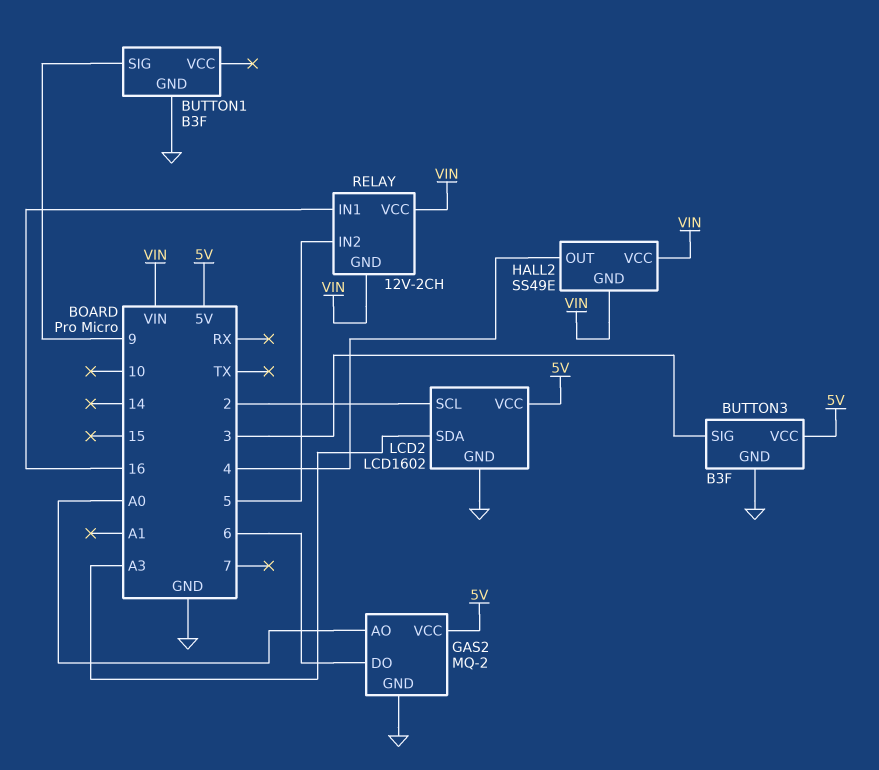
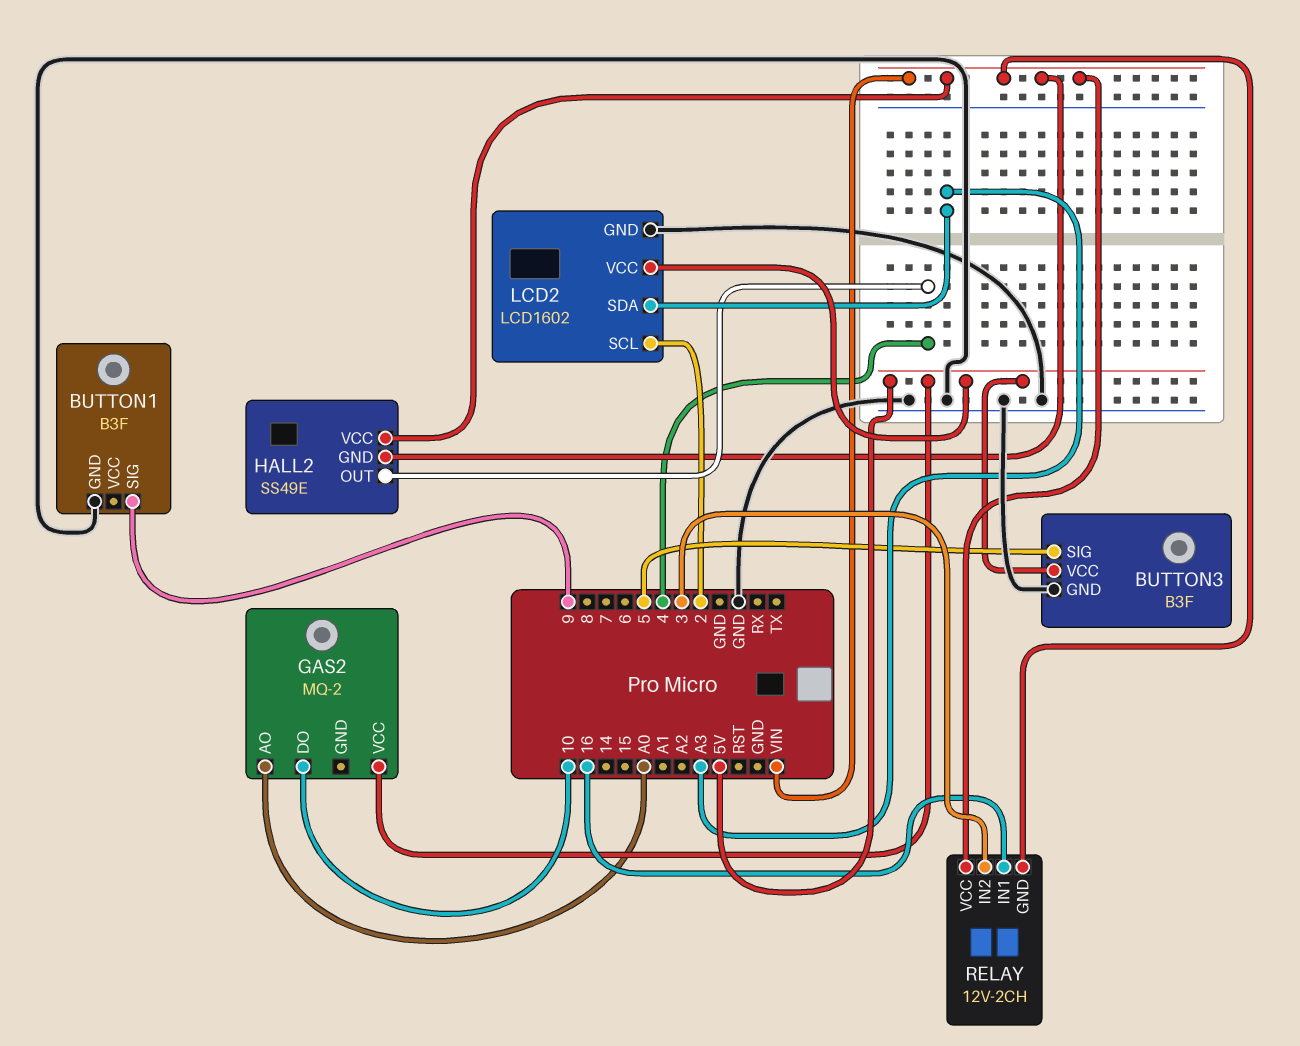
BUTTON3 pin SIG: 3 -> 5
GAS2 pin DO: 6 -> 10
GAS2 pin GND: GND -> none
RELAY pin IN2: 5 -> 3

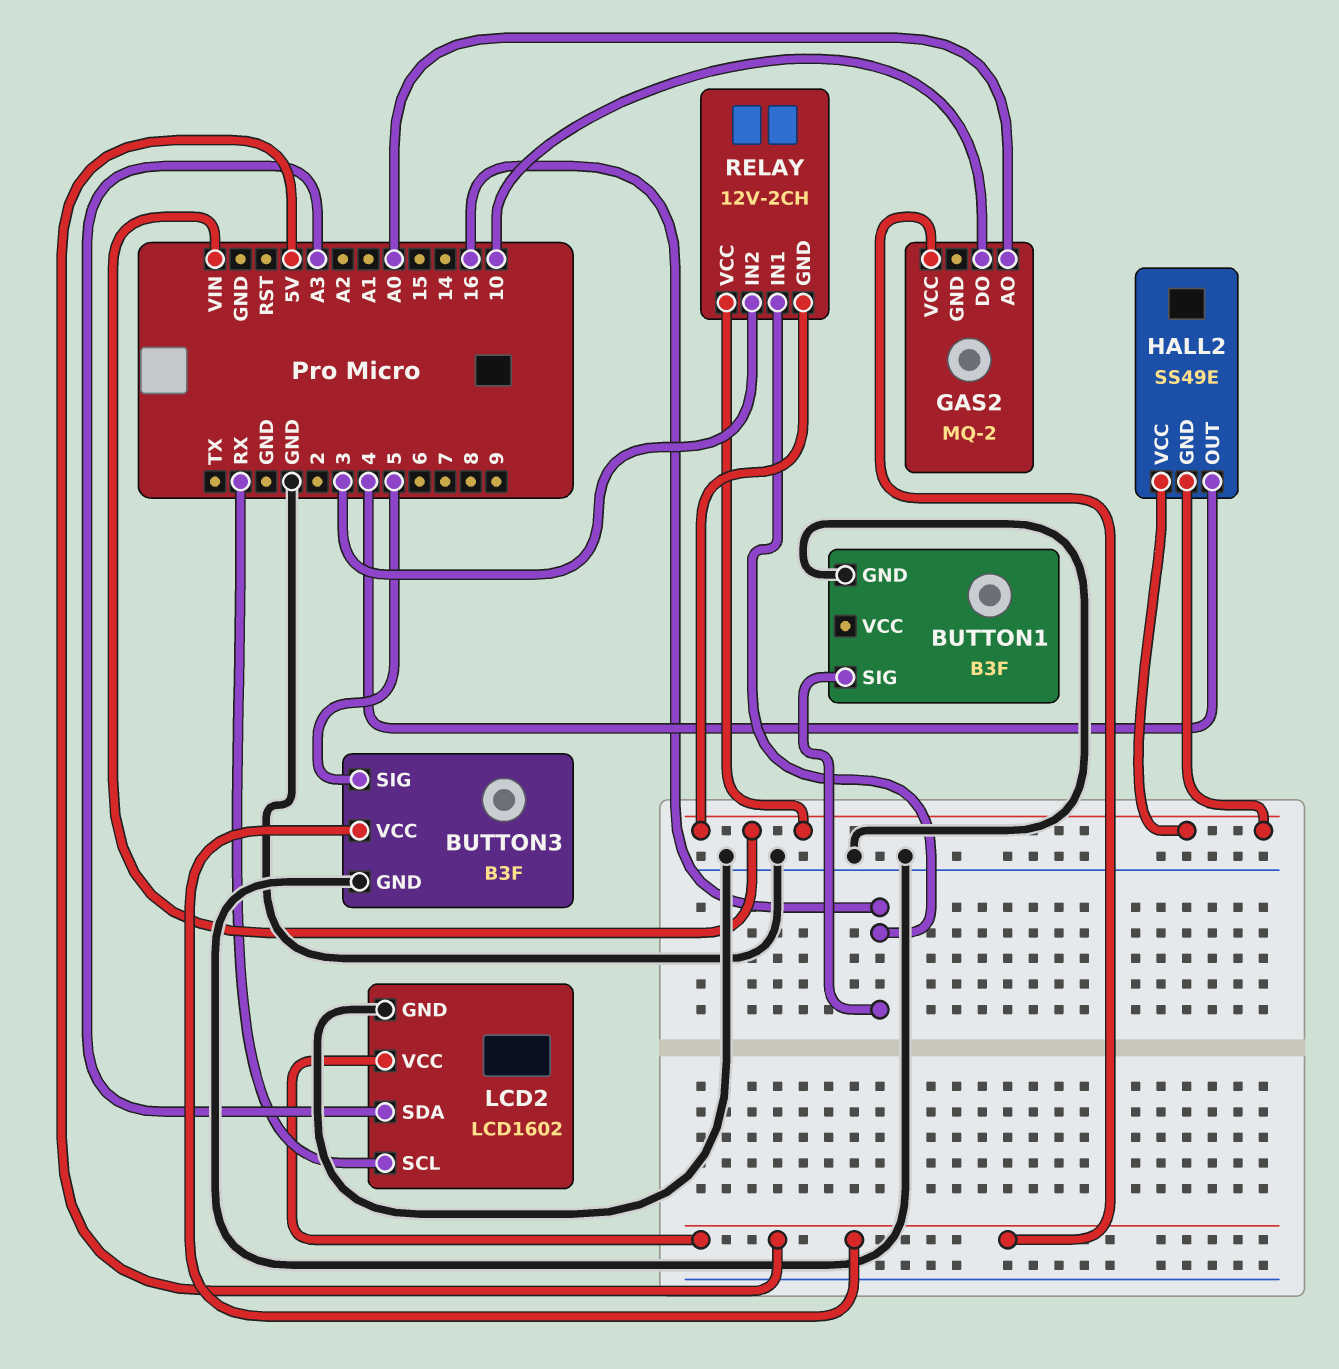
BUTTON1 pin SIG: 9 -> 16
LCD2 pin SCL: 2 -> RX

